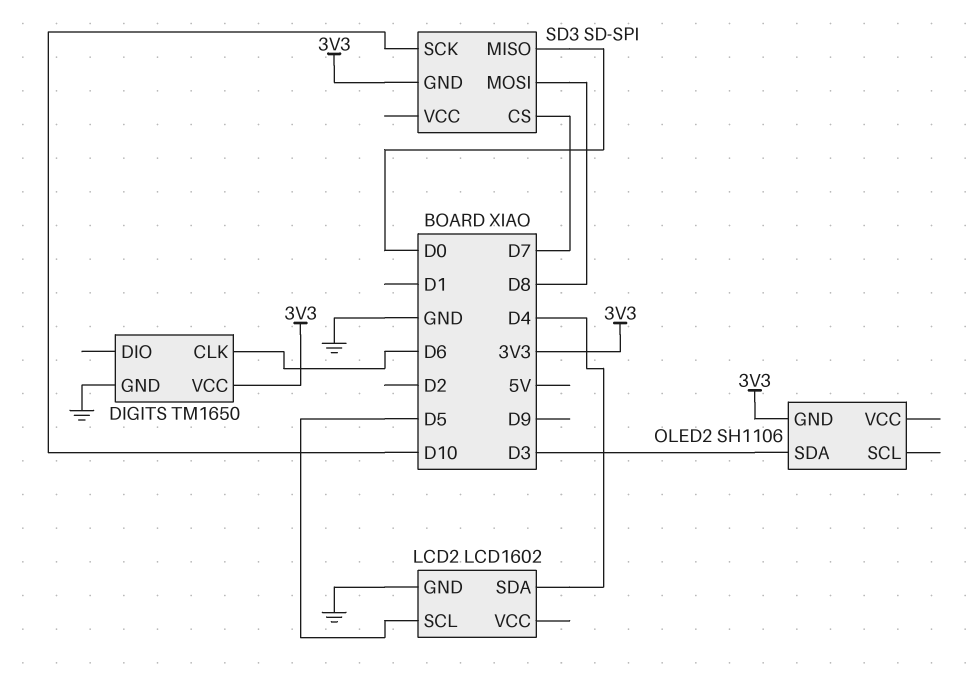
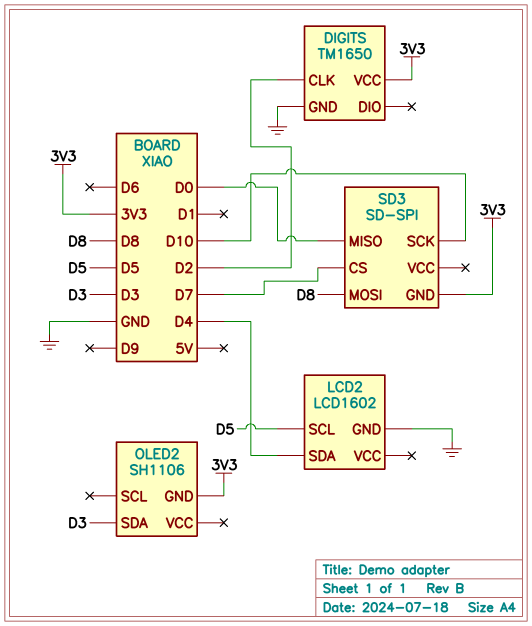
DIGITS pin CLK: D6 -> D2

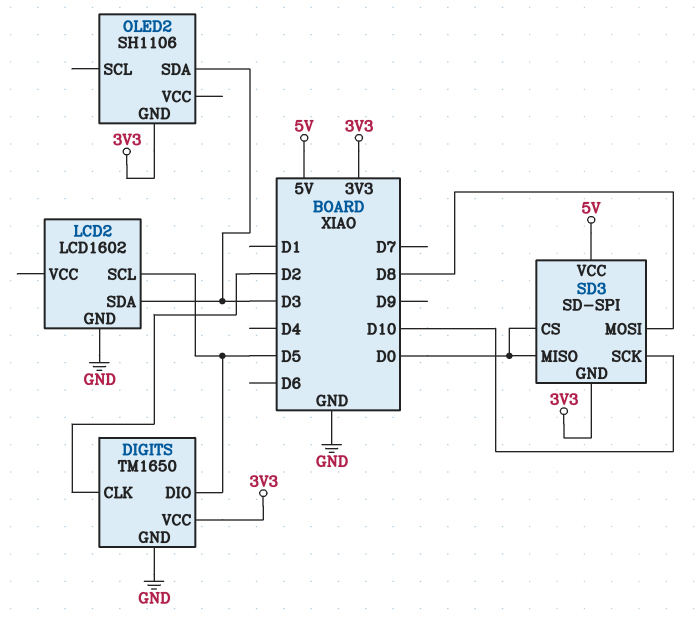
DIGITS pin DIO: none -> D5
LCD2 pin SDA: D4 -> D3
SD3 pin CS: D7 -> D0
SD3 pin VCC: none -> 5V

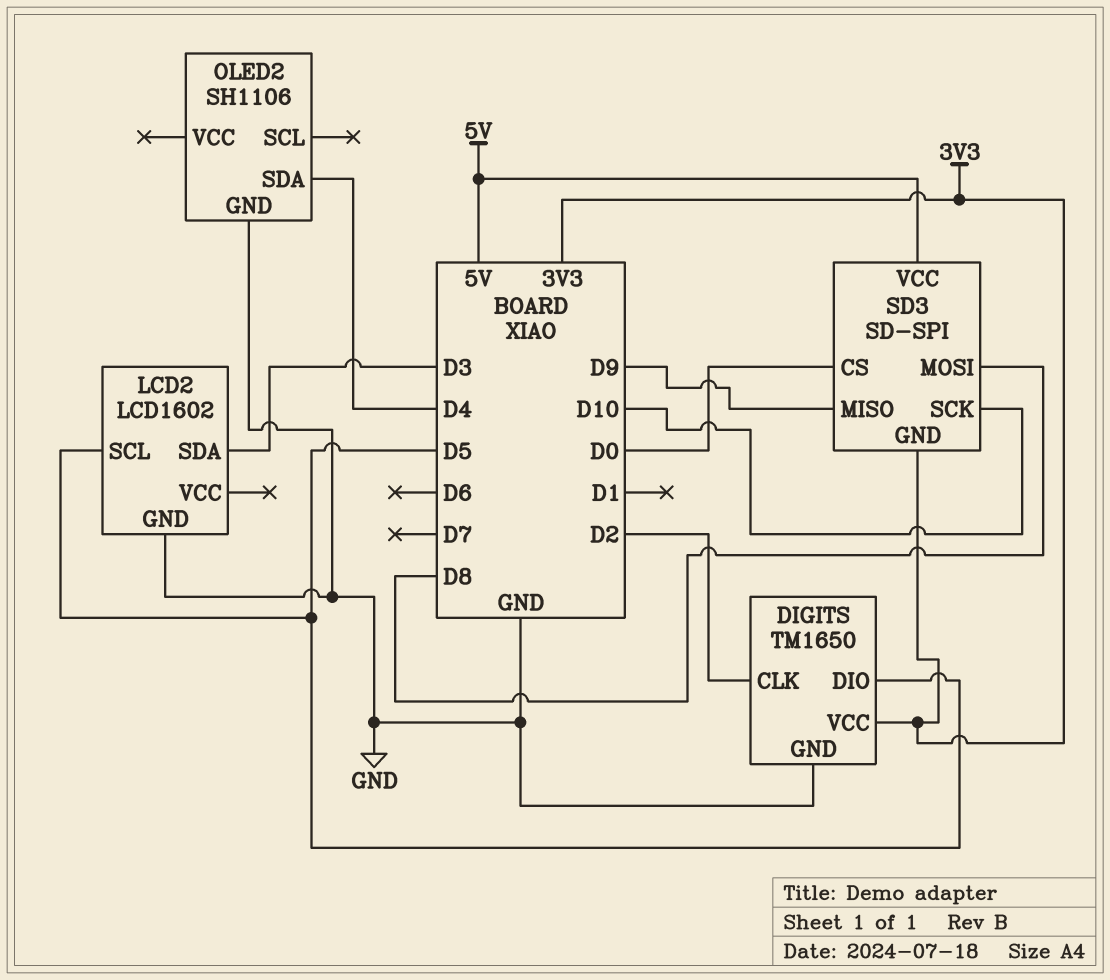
OLED2 pin GND: 3V3 -> GND
OLED2 pin SDA: D3 -> D4
SD3 pin MISO: D0 -> D9

